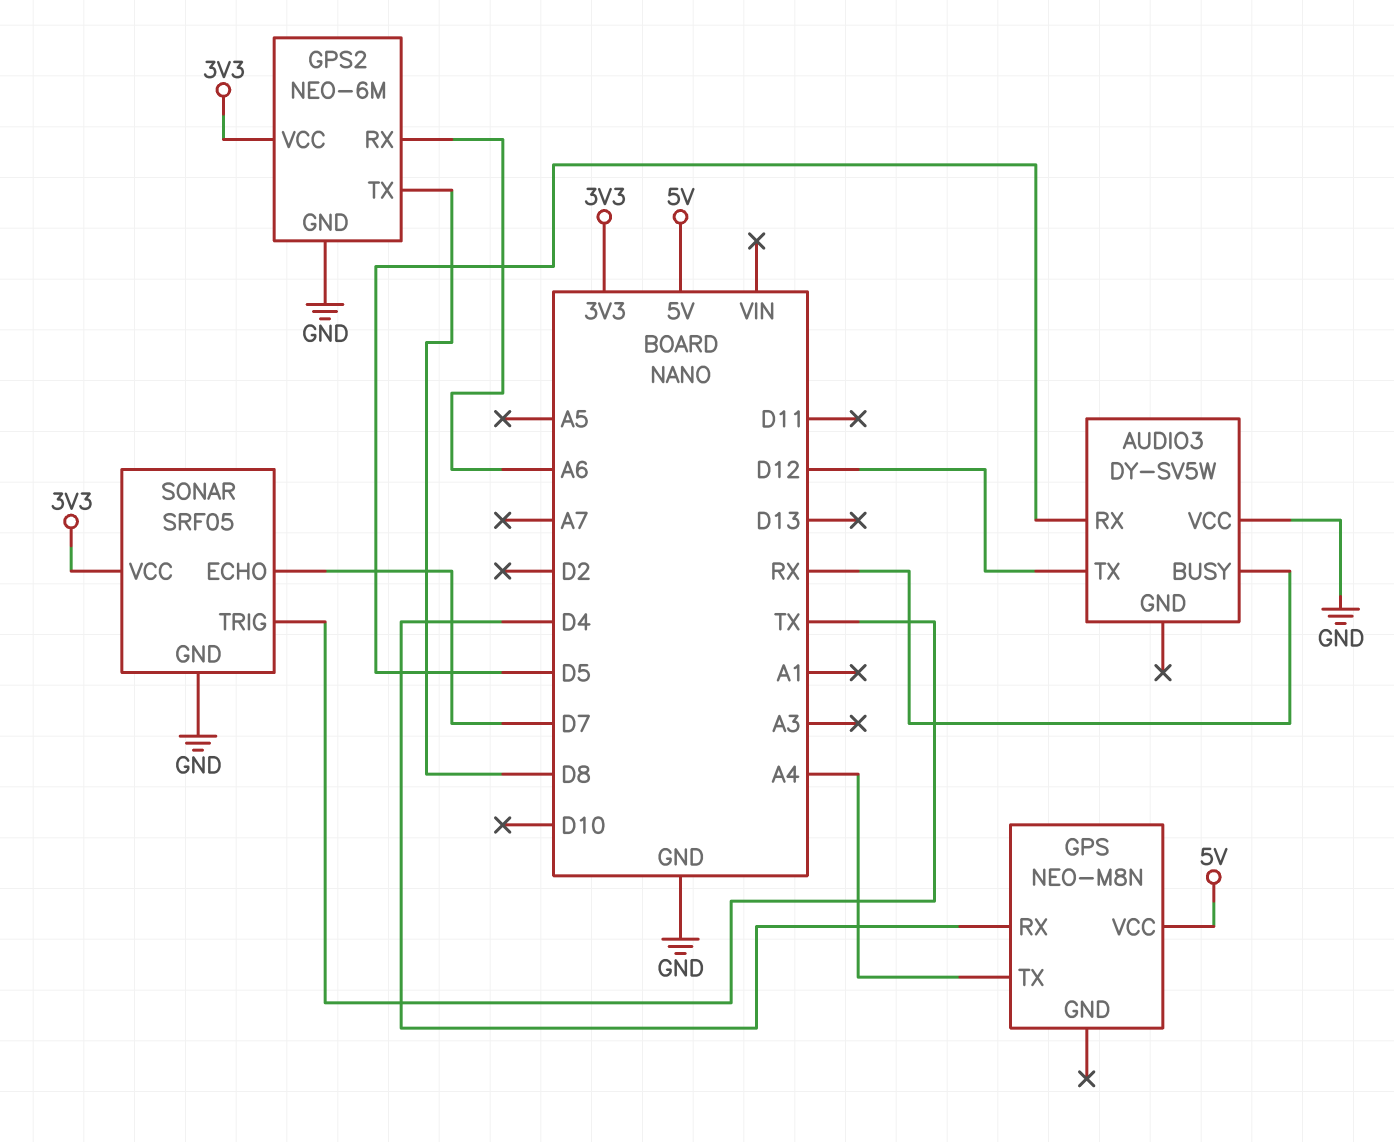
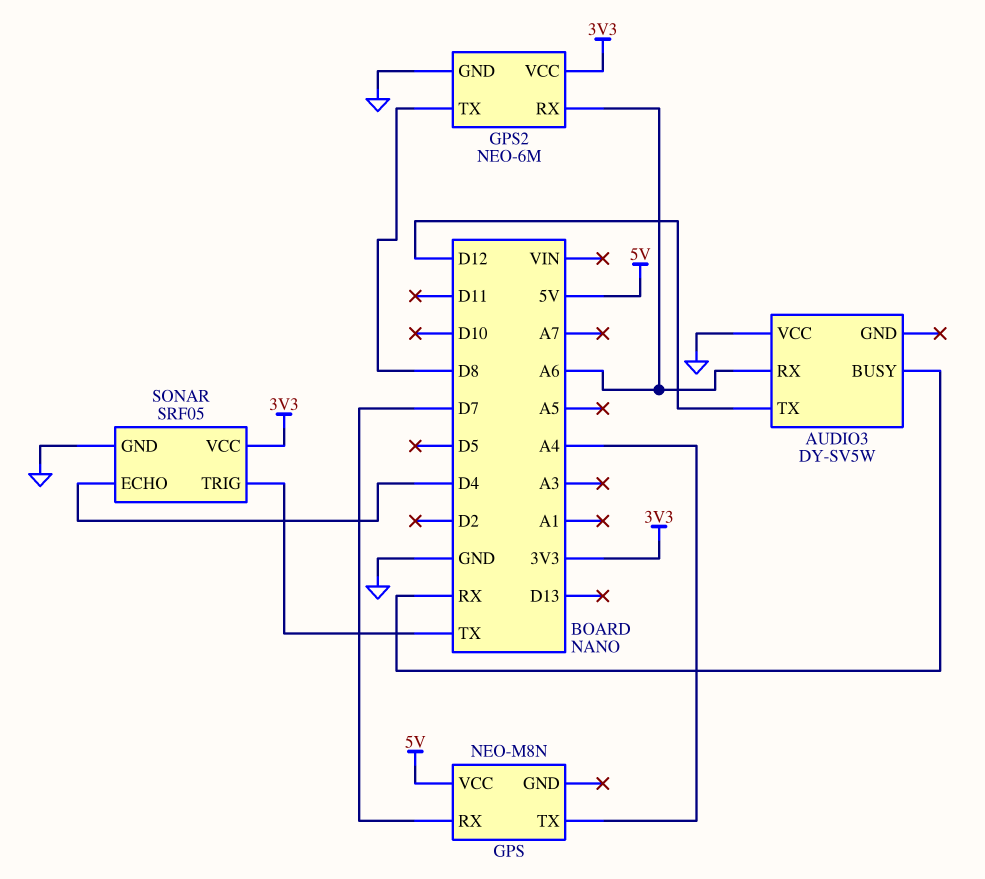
AUDIO3 pin RX: D5 -> A6
GPS pin RX: D4 -> D7
SONAR pin ECHO: D7 -> D4

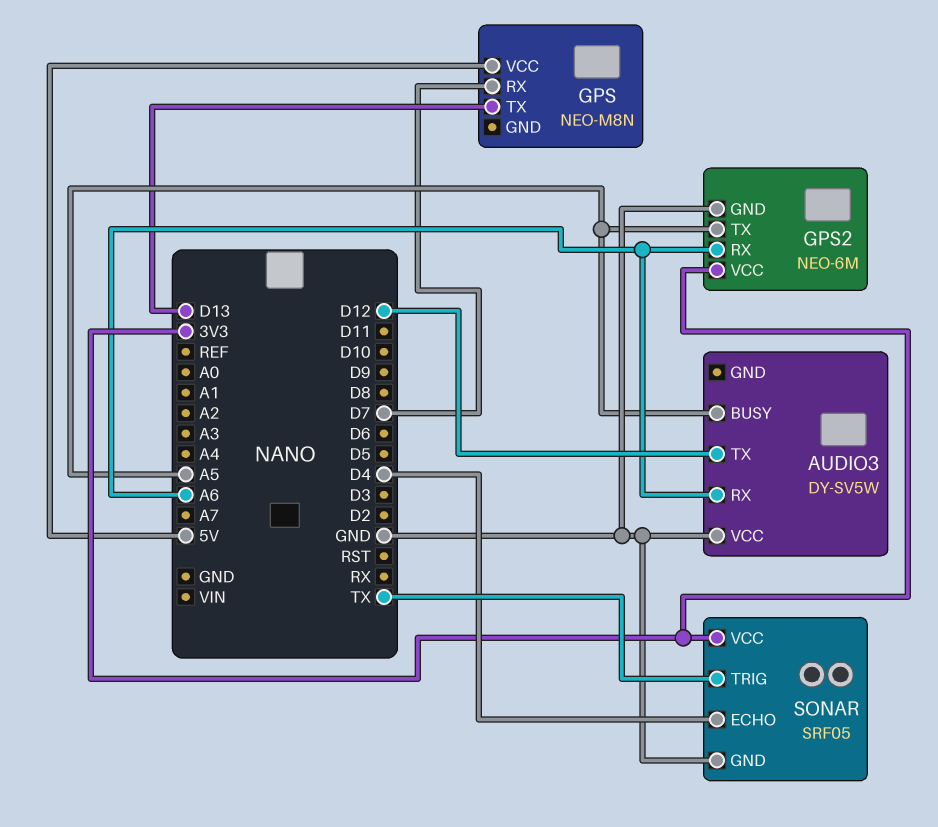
AUDIO3 pin BUSY: RX -> A5
GPS pin TX: A4 -> D13
GPS2 pin TX: D8 -> A5

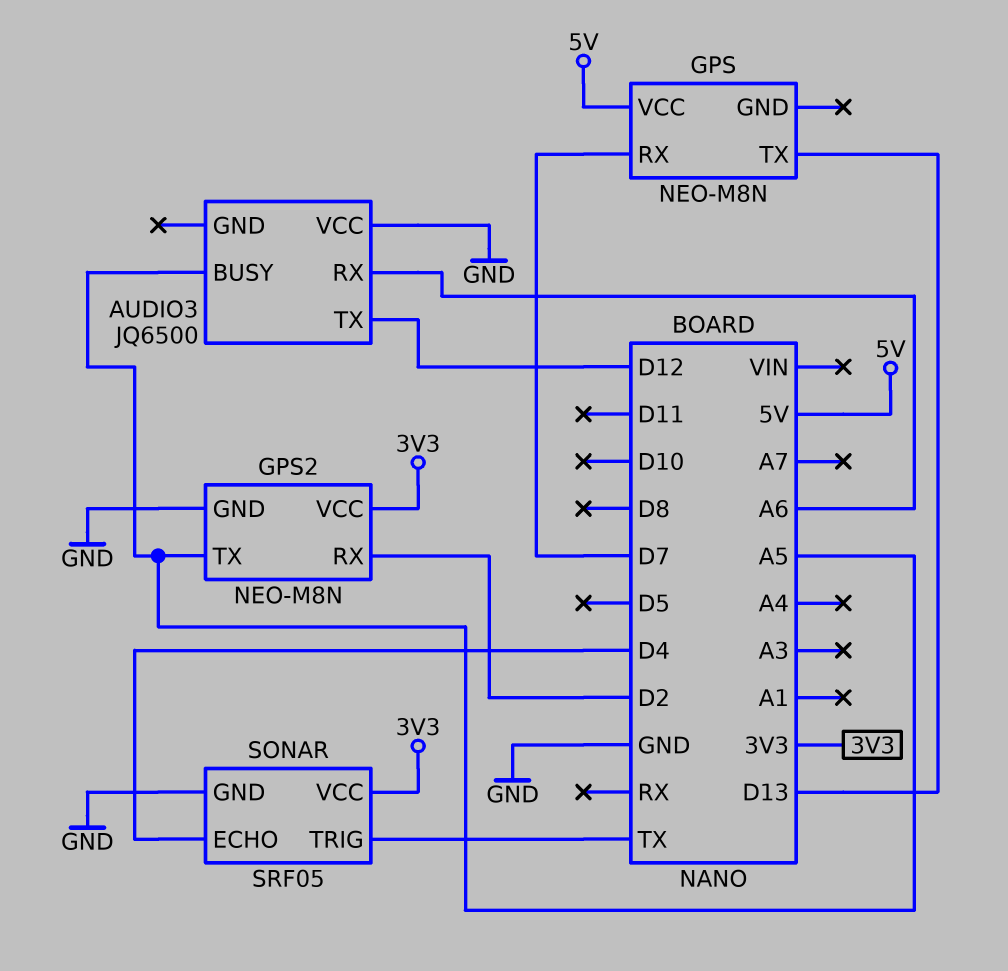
AUDIO3: DY-SV5W -> JQ6500
GPS2: NEO-6M -> NEO-M8N
GPS2 pin RX: A6 -> D2

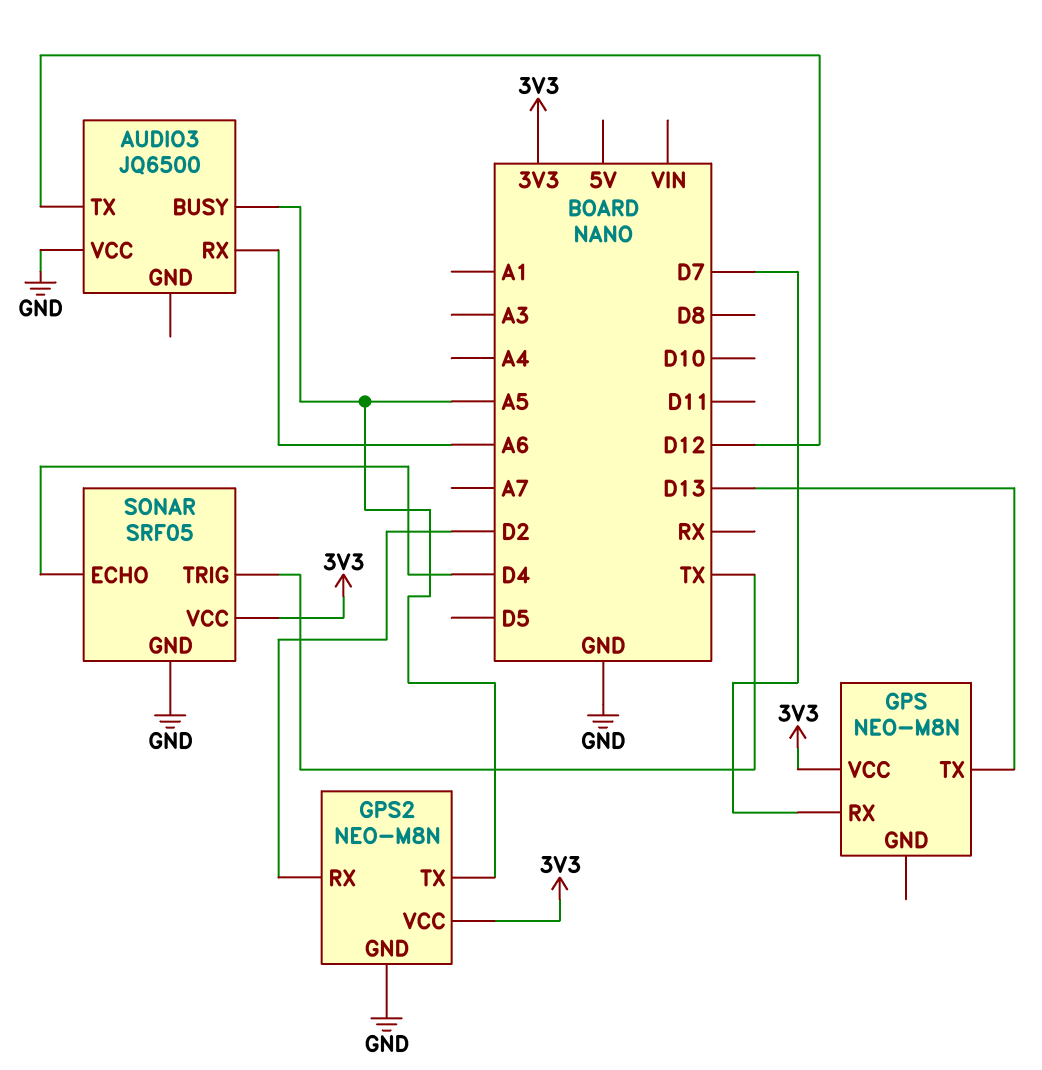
GPS pin VCC: 5V -> 3V3

